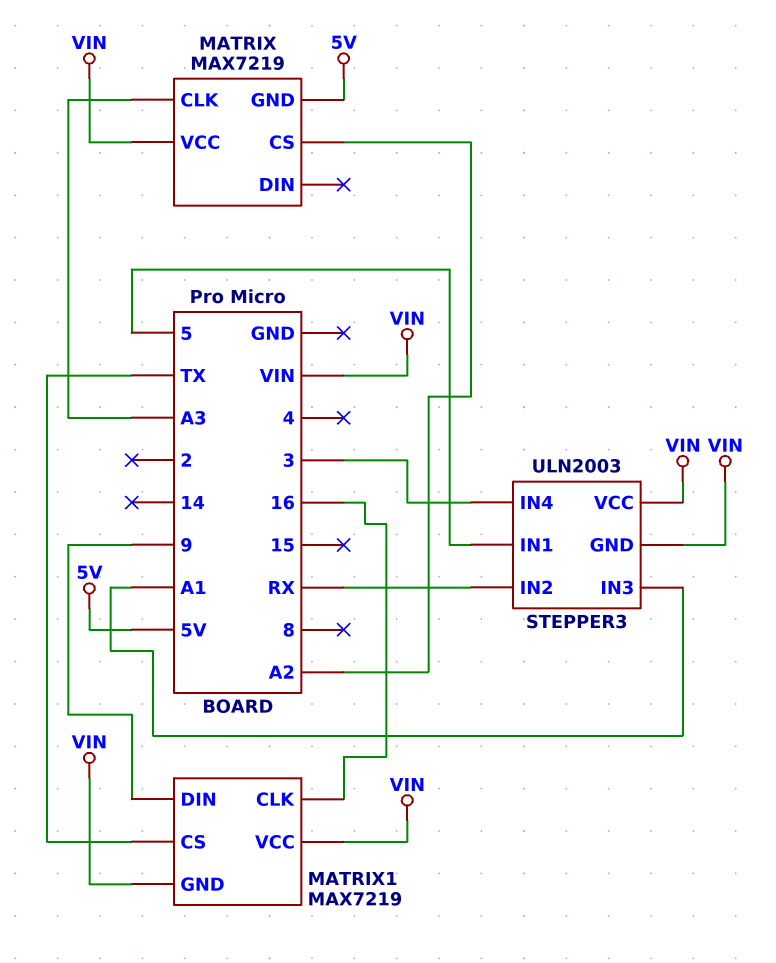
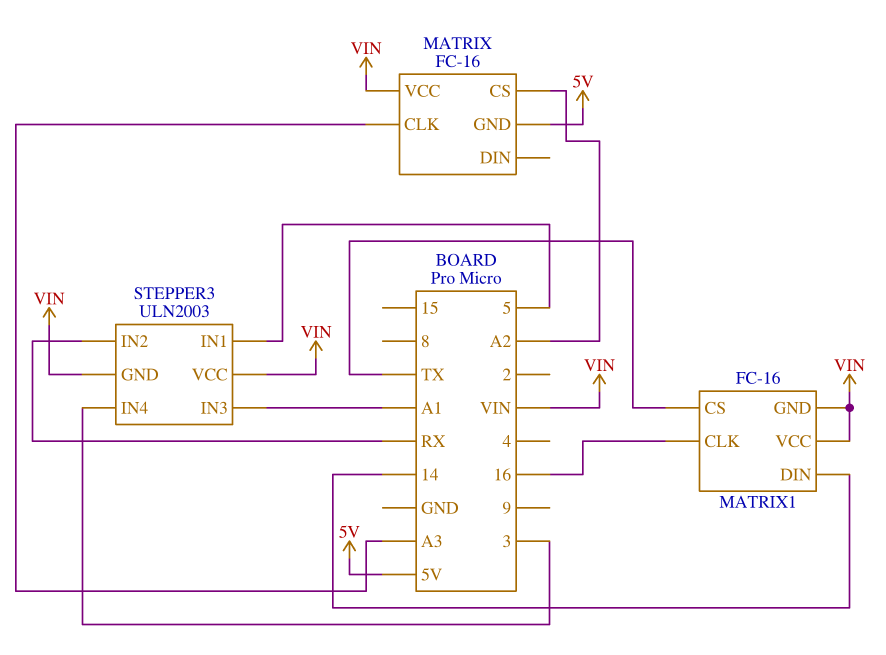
MATRIX: MAX7219 -> FC-16
MATRIX1: MAX7219 -> FC-16
MATRIX1 pin DIN: 9 -> 14

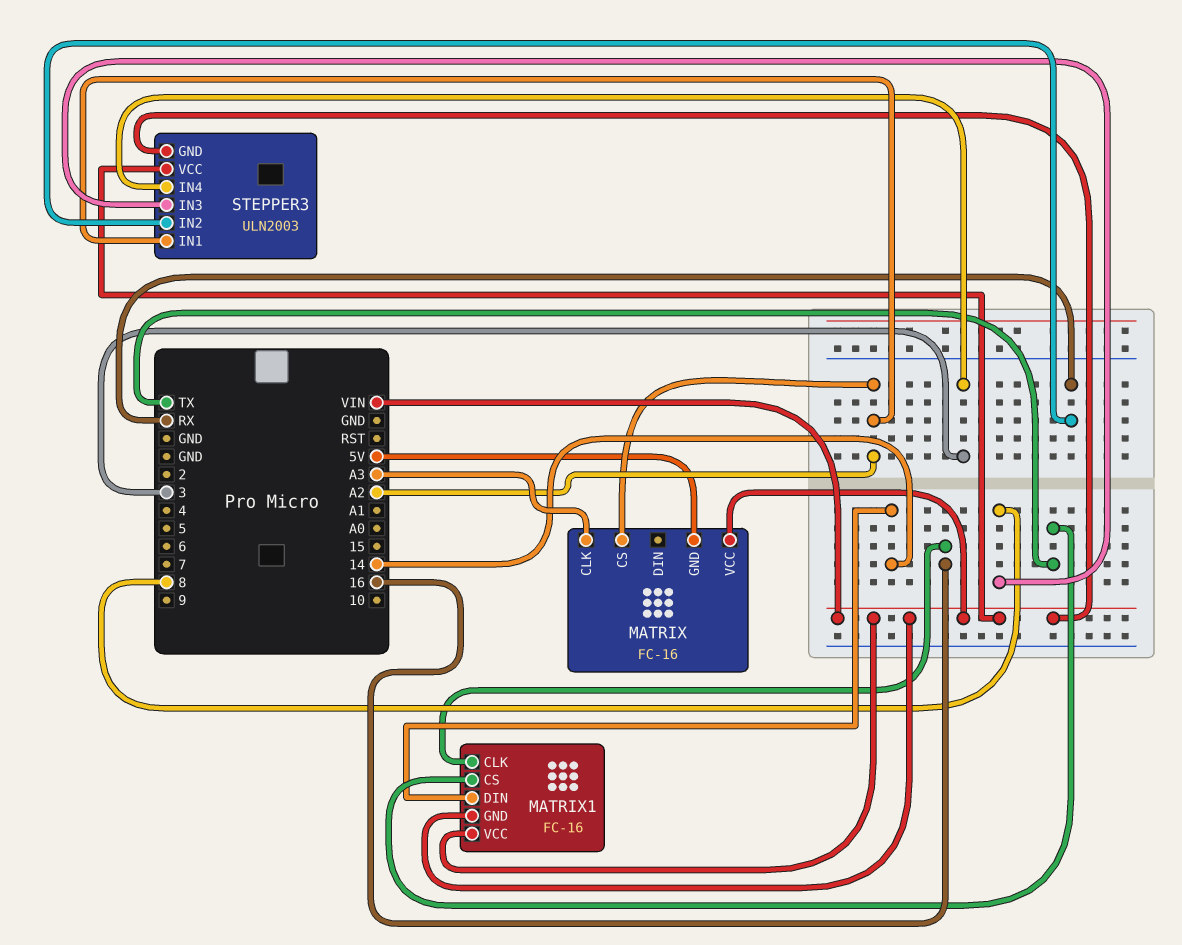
STEPPER3 pin IN1: 5 -> A2
STEPPER3 pin IN3: A1 -> 8

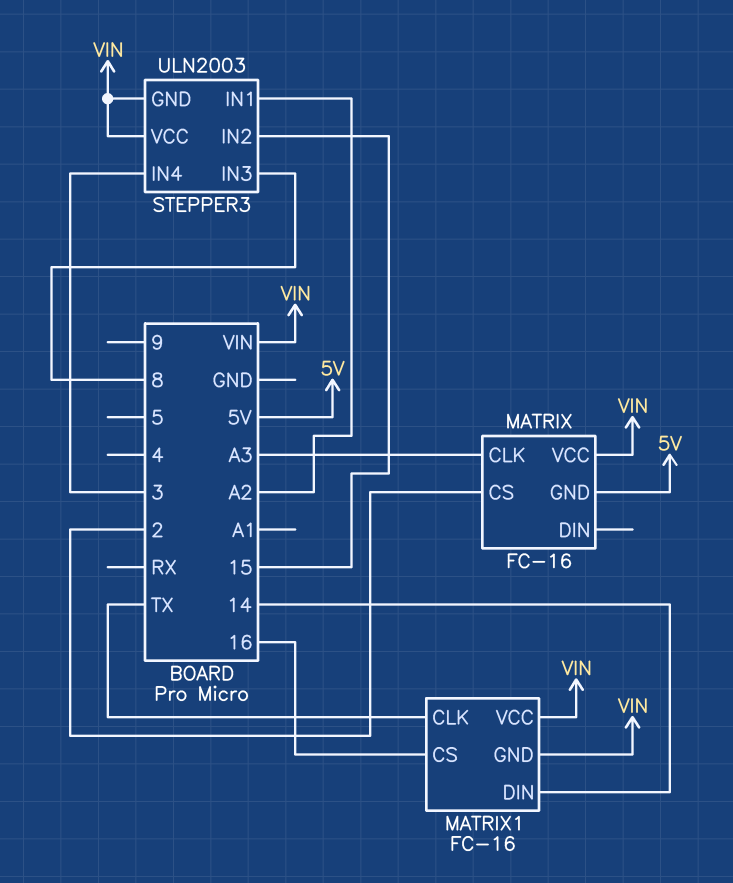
MATRIX pin CS: A2 -> 2
MATRIX1 pin CLK: 16 -> TX
MATRIX1 pin CS: TX -> 16
STEPPER3 pin IN2: RX -> 15

